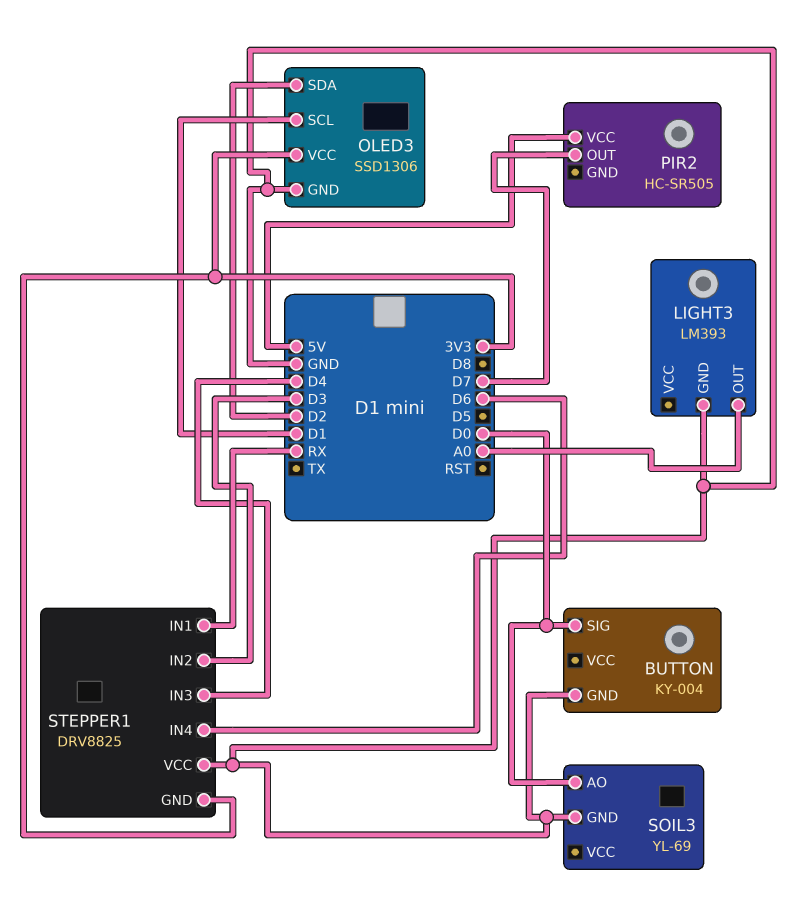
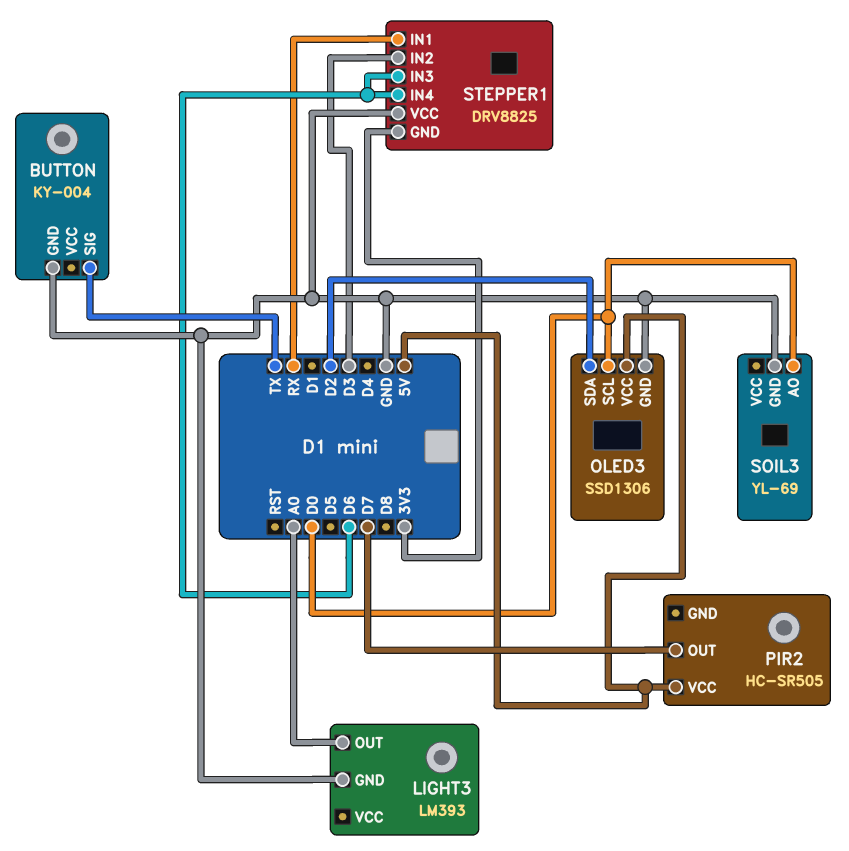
BUTTON pin SIG: D0 -> TX
OLED3 pin SCL: D1 -> D0
OLED3 pin VCC: 3V3 -> 5V
STEPPER1 pin IN3: D4 -> D6

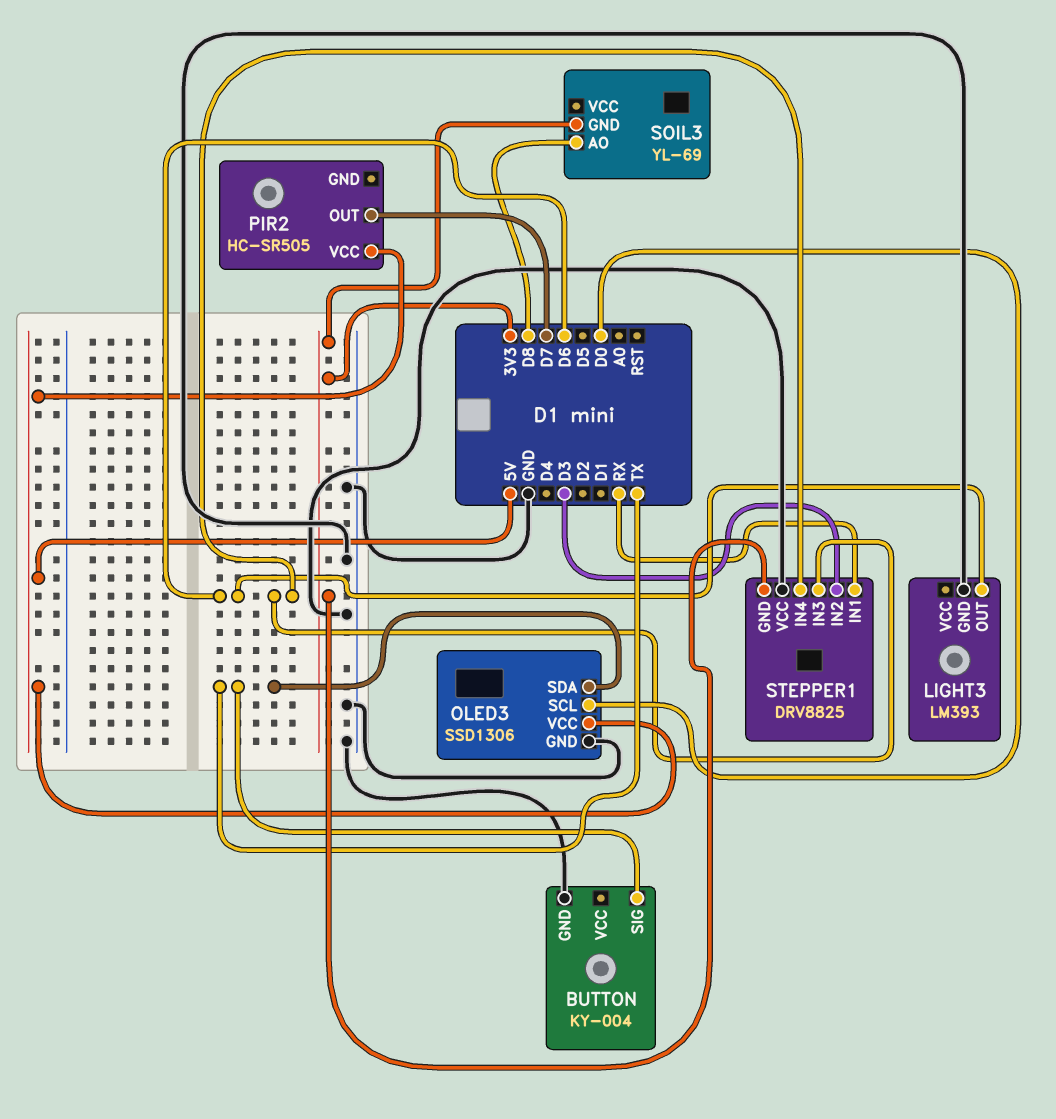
LIGHT3 pin OUT: A0 -> D6
OLED3 pin SDA: D2 -> TX
SOIL3 pin AO: D0 -> D8
SOIL3 pin GND: GND -> 3V3

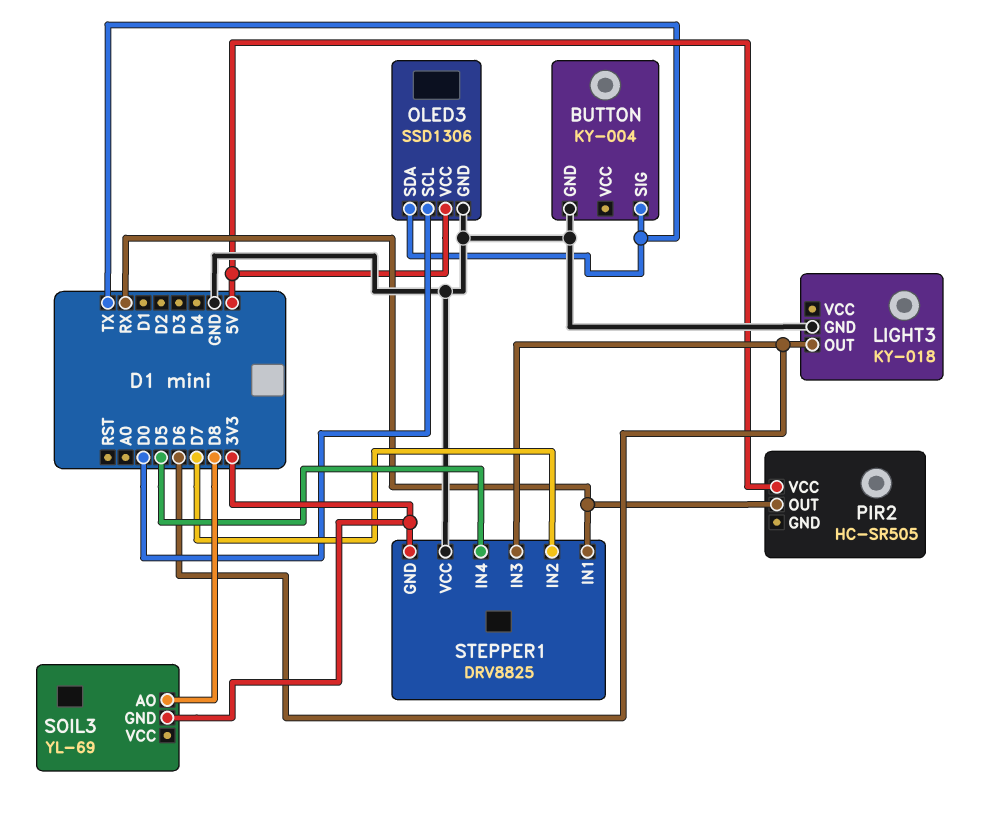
LIGHT3: LM393 -> KY-018
PIR2 pin OUT: D7 -> RX
STEPPER1 pin IN2: D3 -> D7
STEPPER1 pin IN4: D6 -> D5

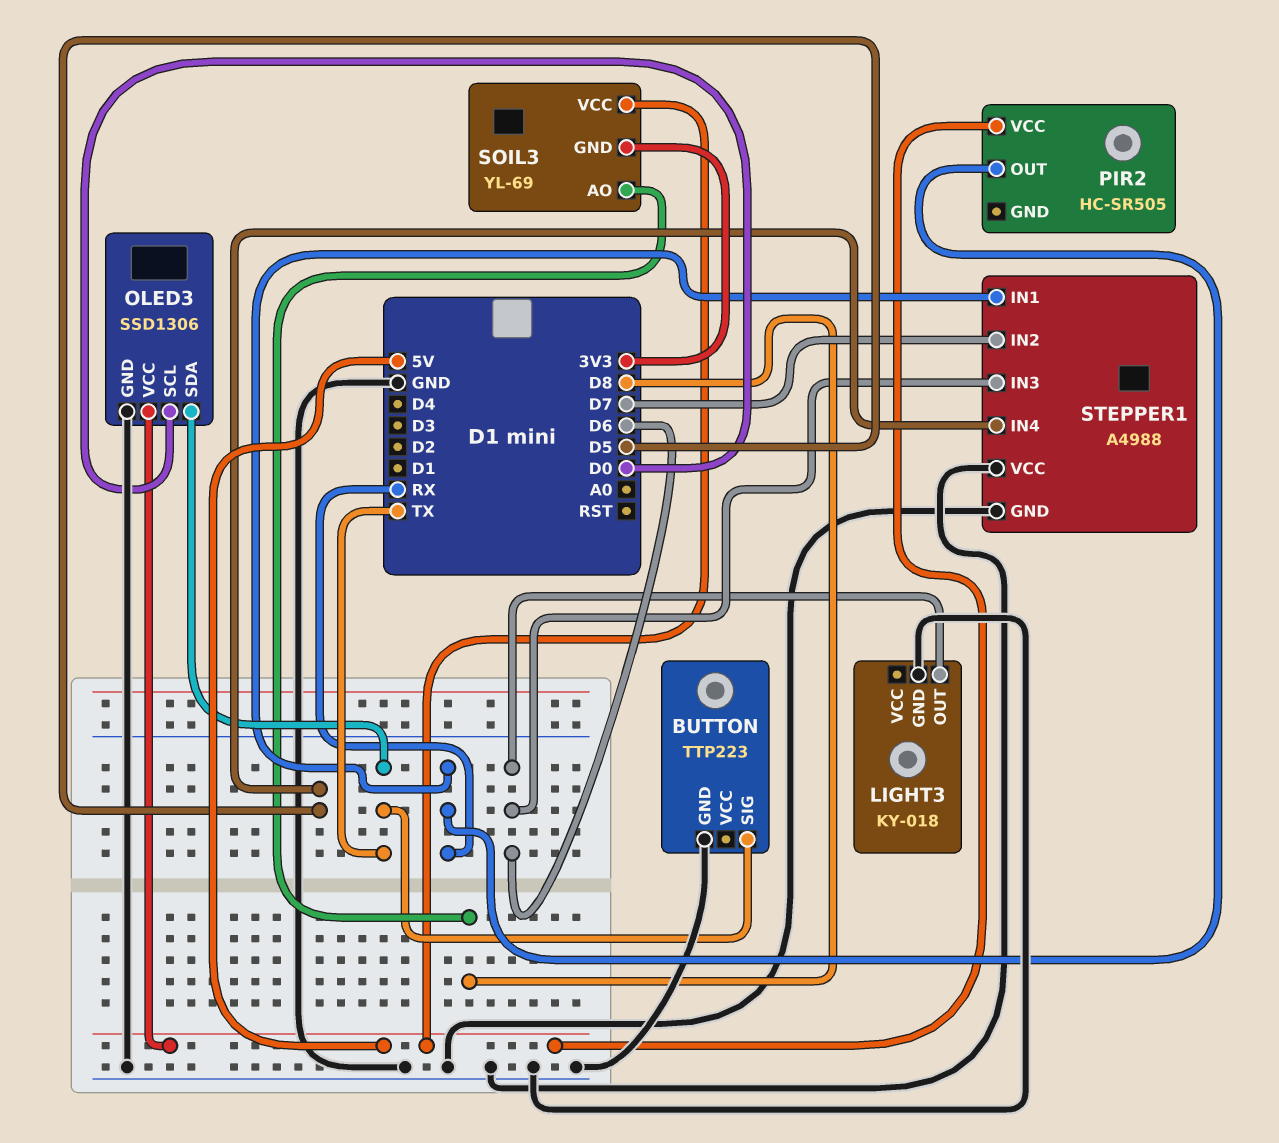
BUTTON: KY-004 -> TTP223
SOIL3 pin VCC: none -> 5V
STEPPER1: DRV8825 -> A4988
STEPPER1 pin GND: 3V3 -> GND

